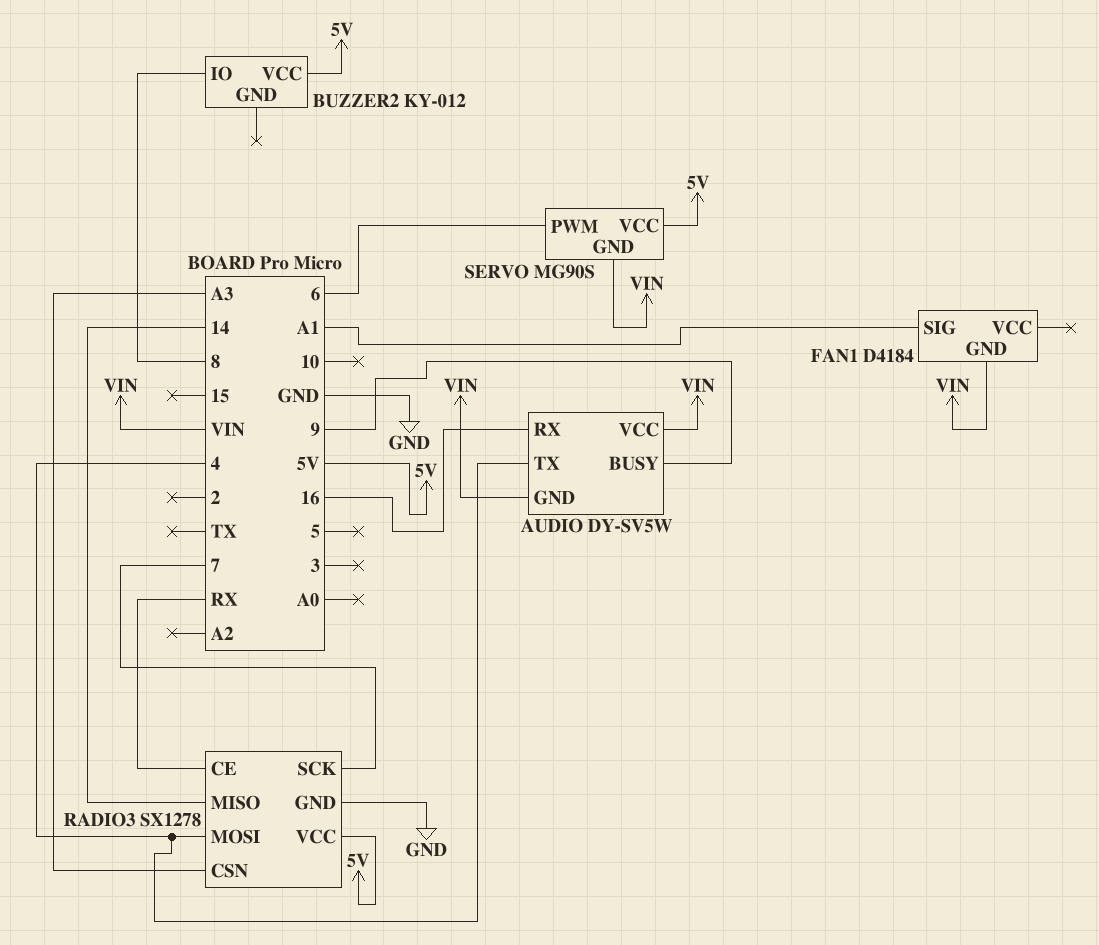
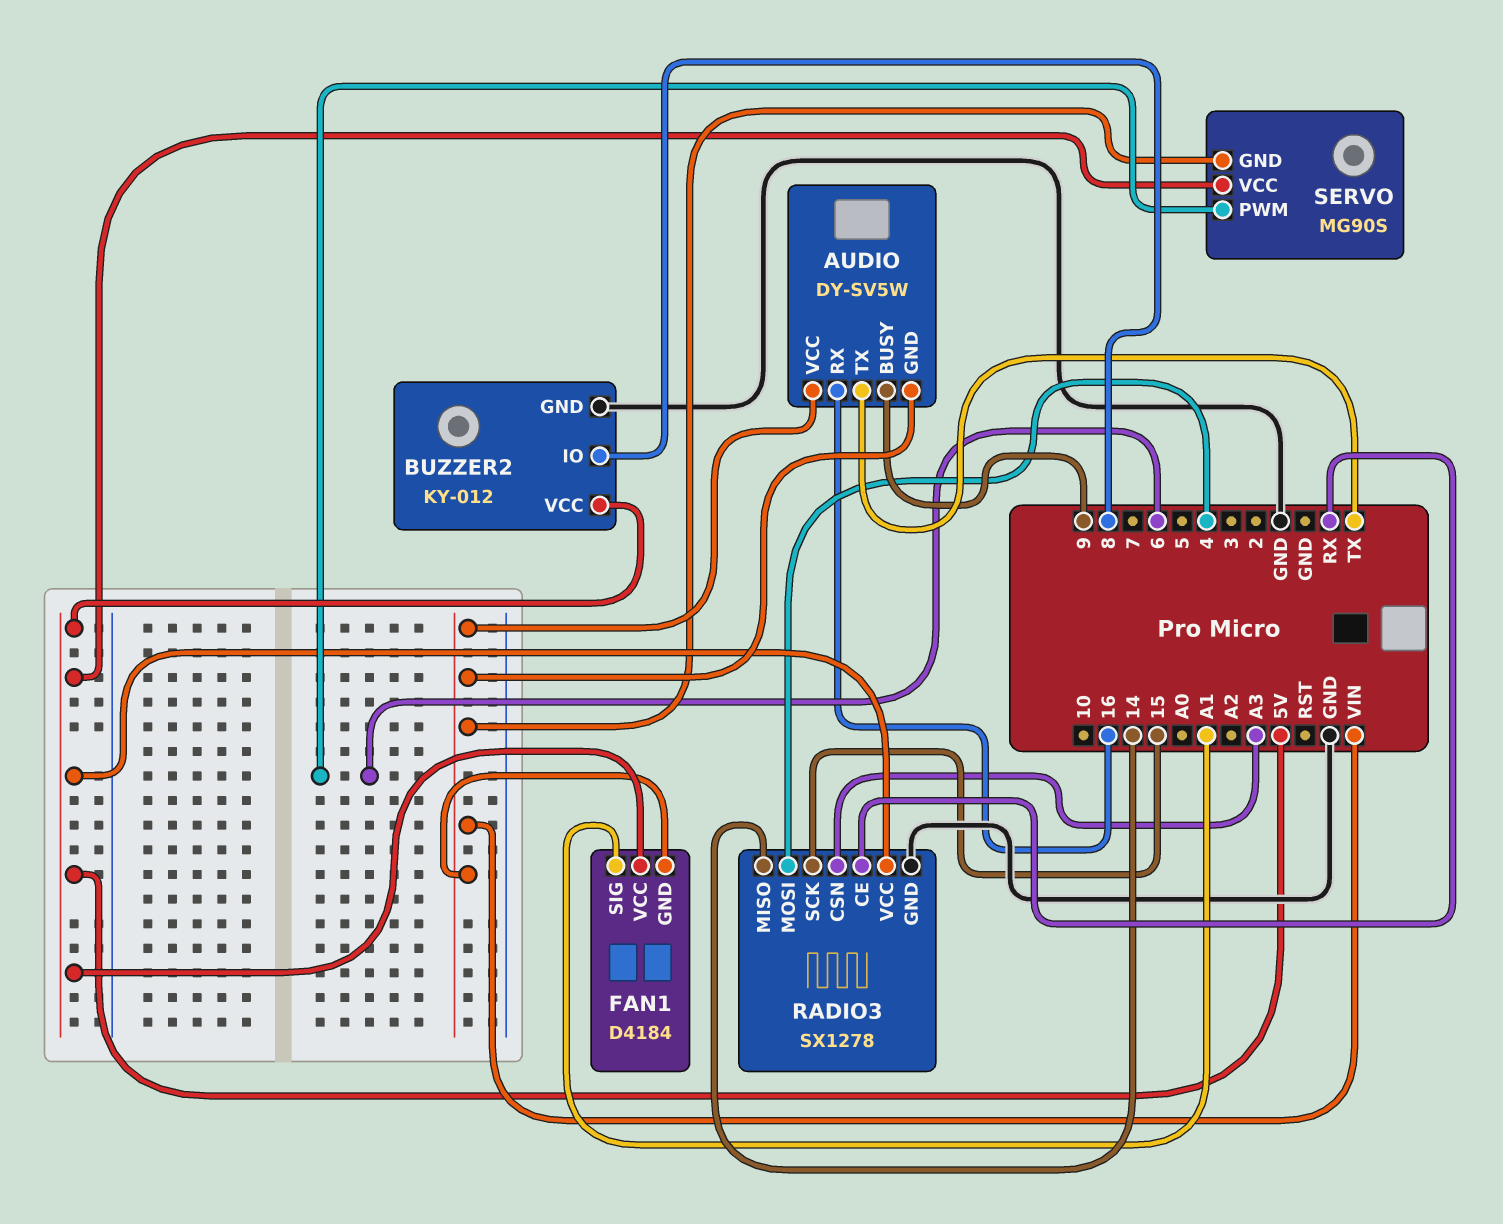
AUDIO pin TX: 4 -> TX
BUZZER2 pin GND: none -> GND
FAN1 pin VCC: none -> 5V
RADIO3 pin SCK: 7 -> 15

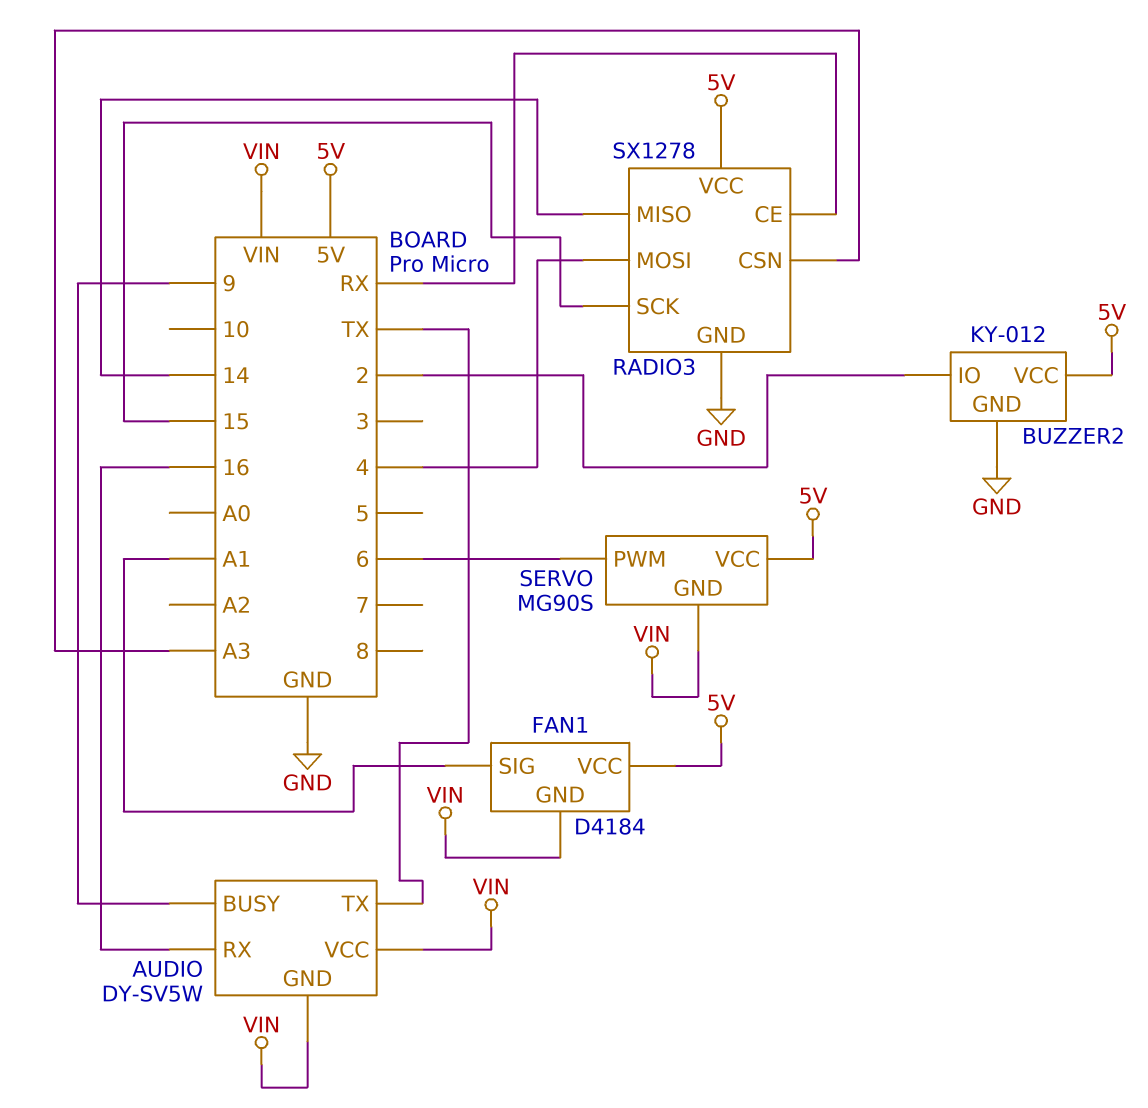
BUZZER2 pin IO: 8 -> 2

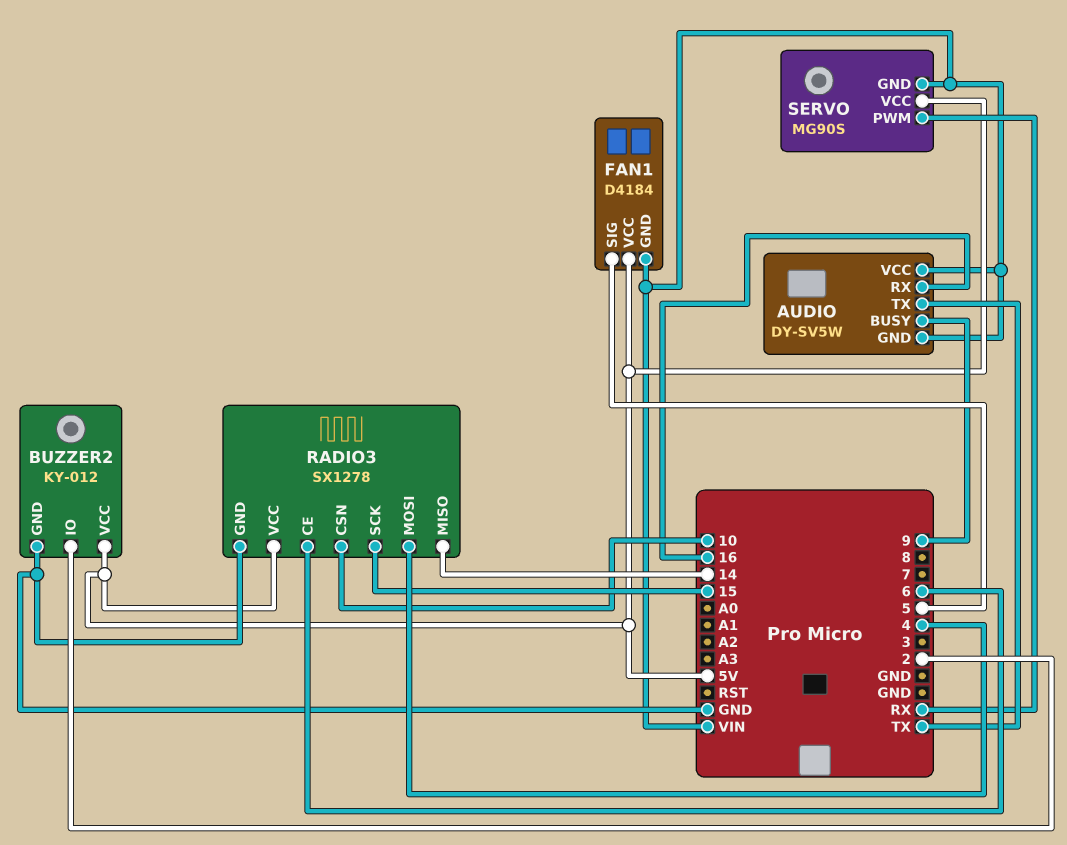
FAN1 pin SIG: A1 -> 5
RADIO3 pin CE: RX -> 6
RADIO3 pin CSN: A3 -> 10
SERVO pin PWM: 6 -> RX

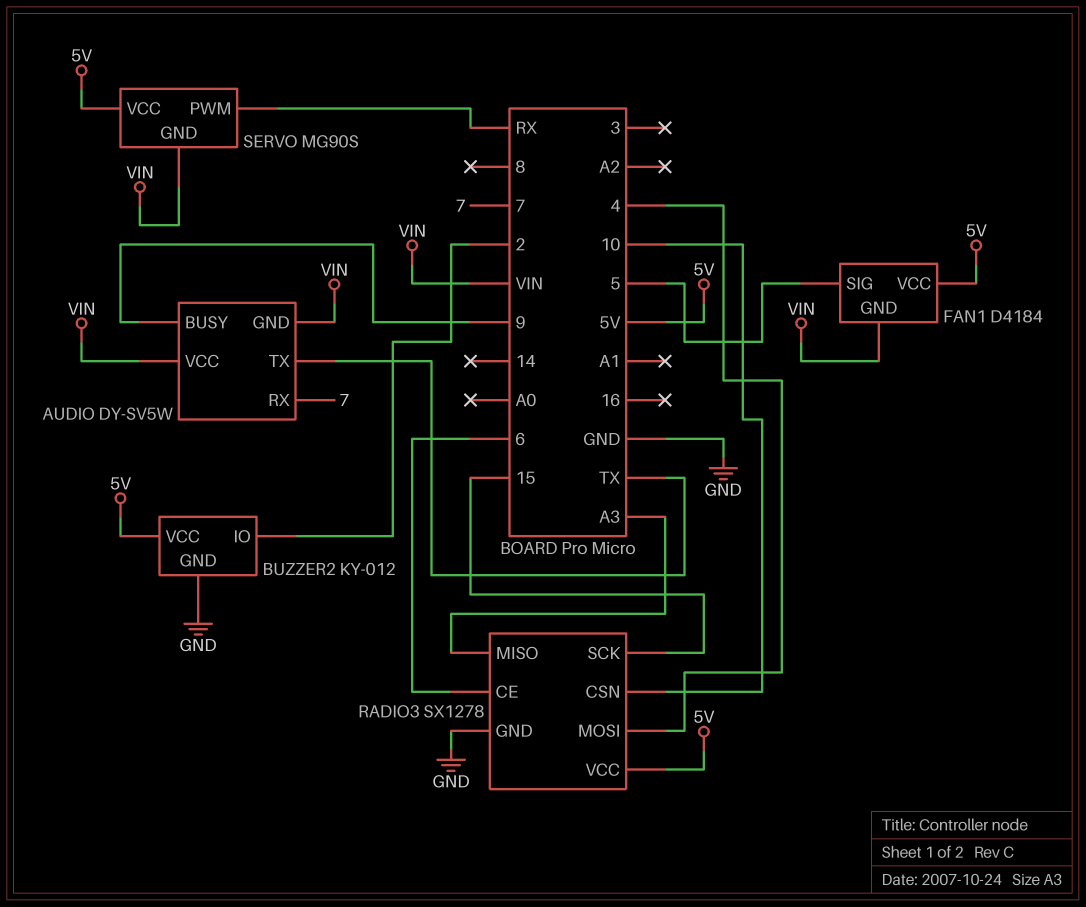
AUDIO pin RX: 16 -> 7
RADIO3 pin MISO: 14 -> A3

